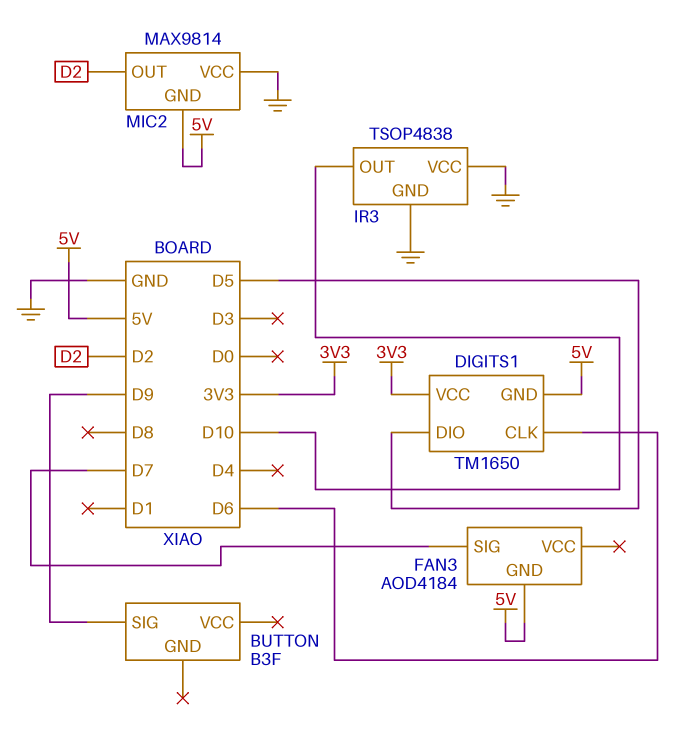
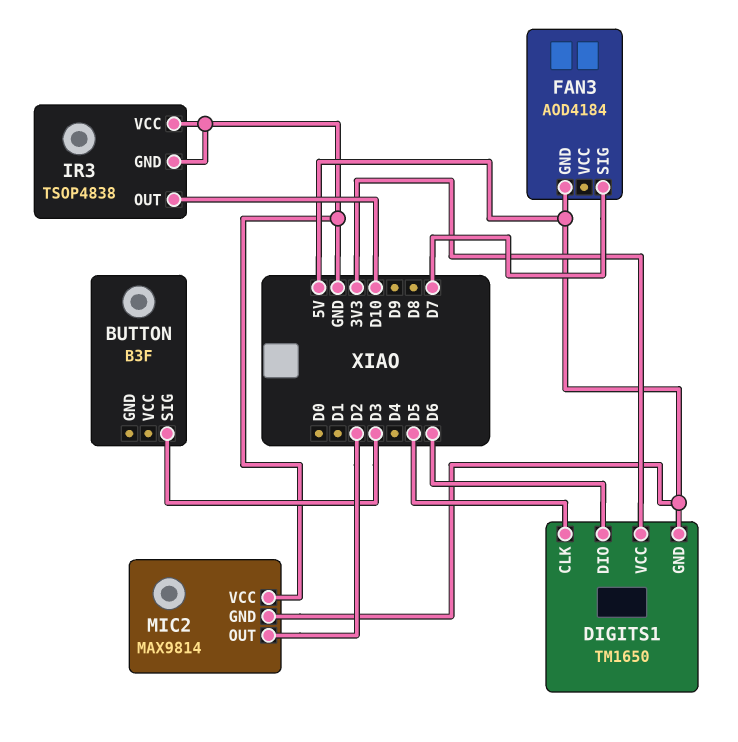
BUTTON pin SIG: D9 -> D3
DIGITS1 pin CLK: D6 -> D5
DIGITS1 pin DIO: D5 -> D6

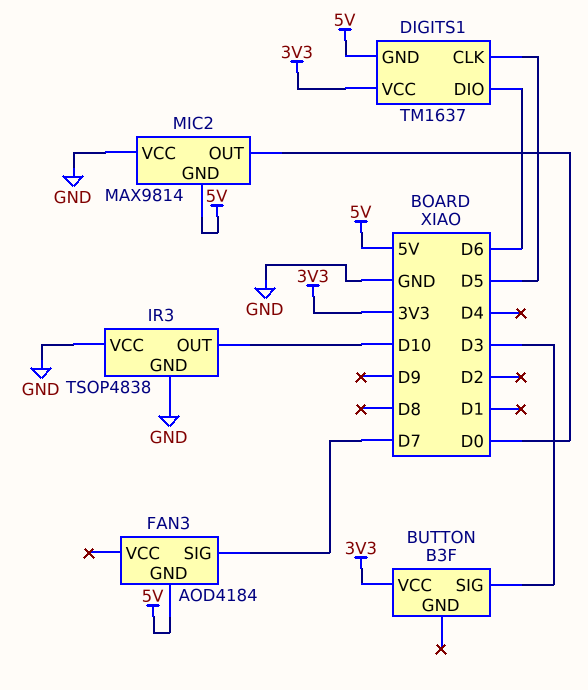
BUTTON pin VCC: none -> 3V3
DIGITS1: TM1650 -> TM1637
MIC2 pin OUT: D2 -> D0

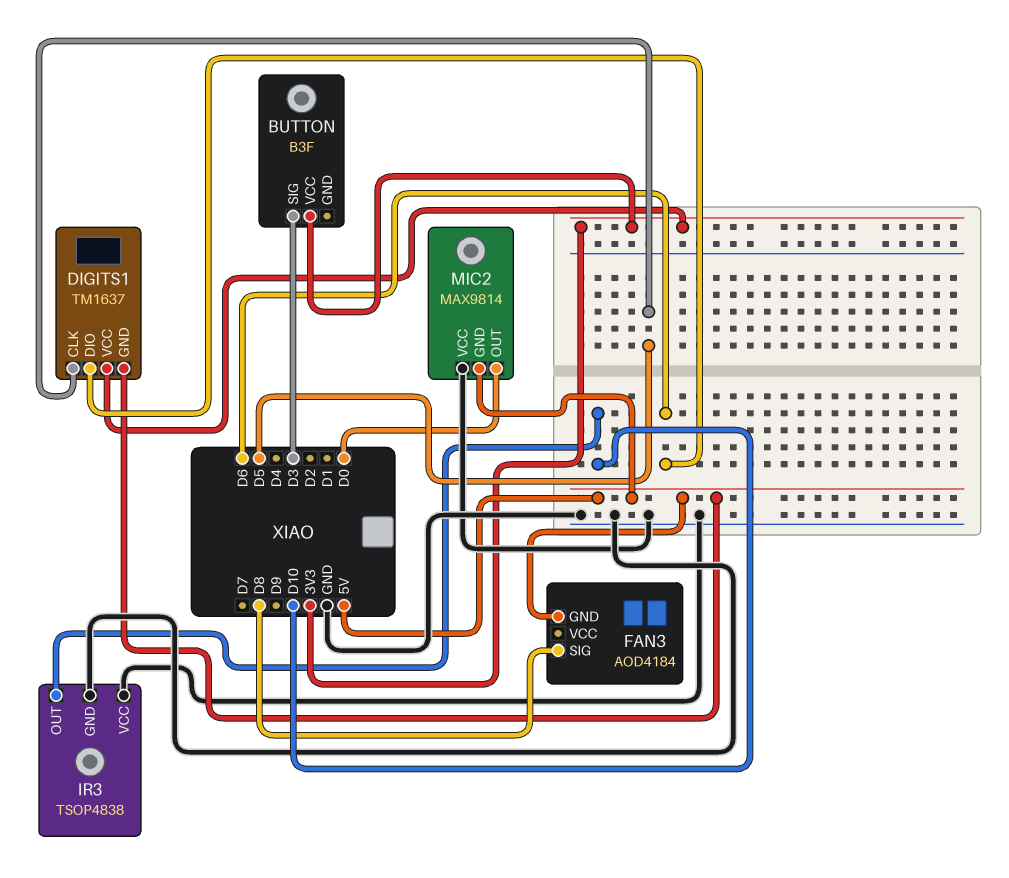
FAN3 pin SIG: D7 -> D8

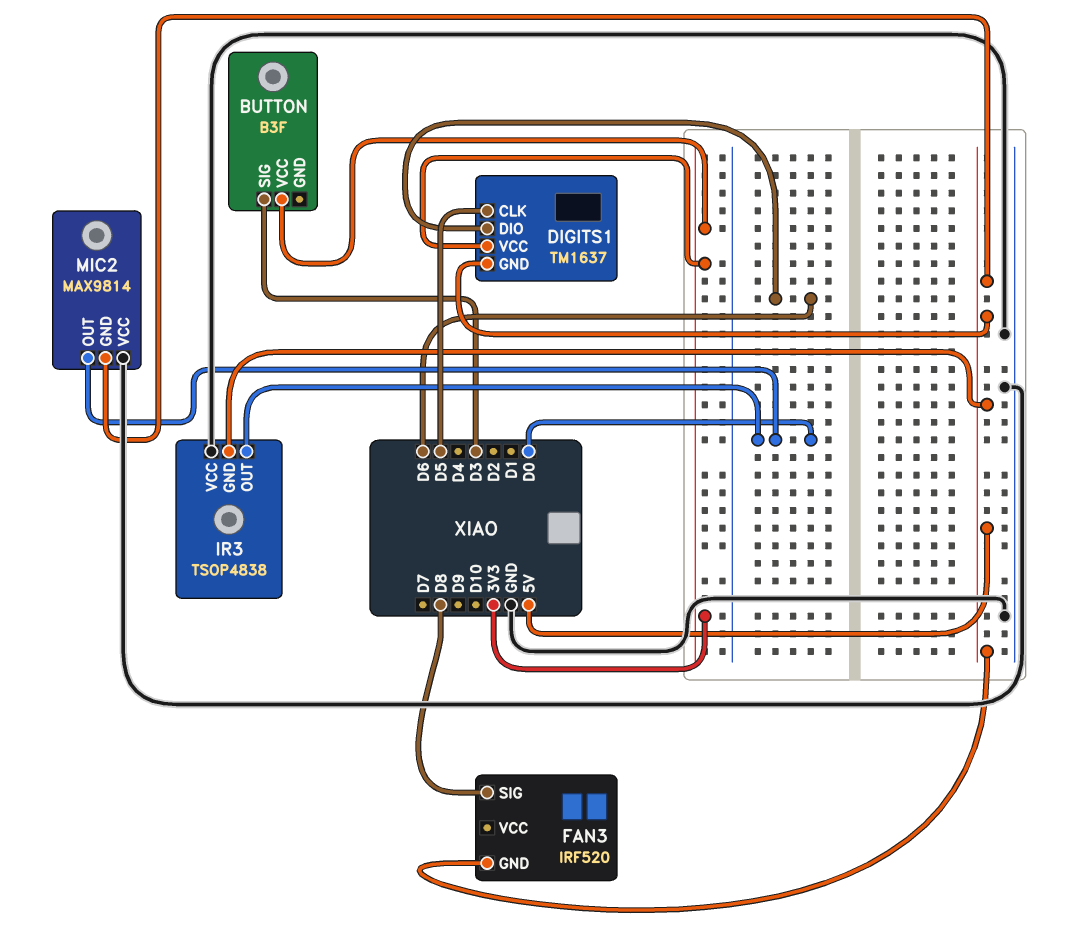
FAN3: AOD4184 -> IRF520
IR3 pin GND: GND -> 5V
IR3 pin OUT: D10 -> D0

